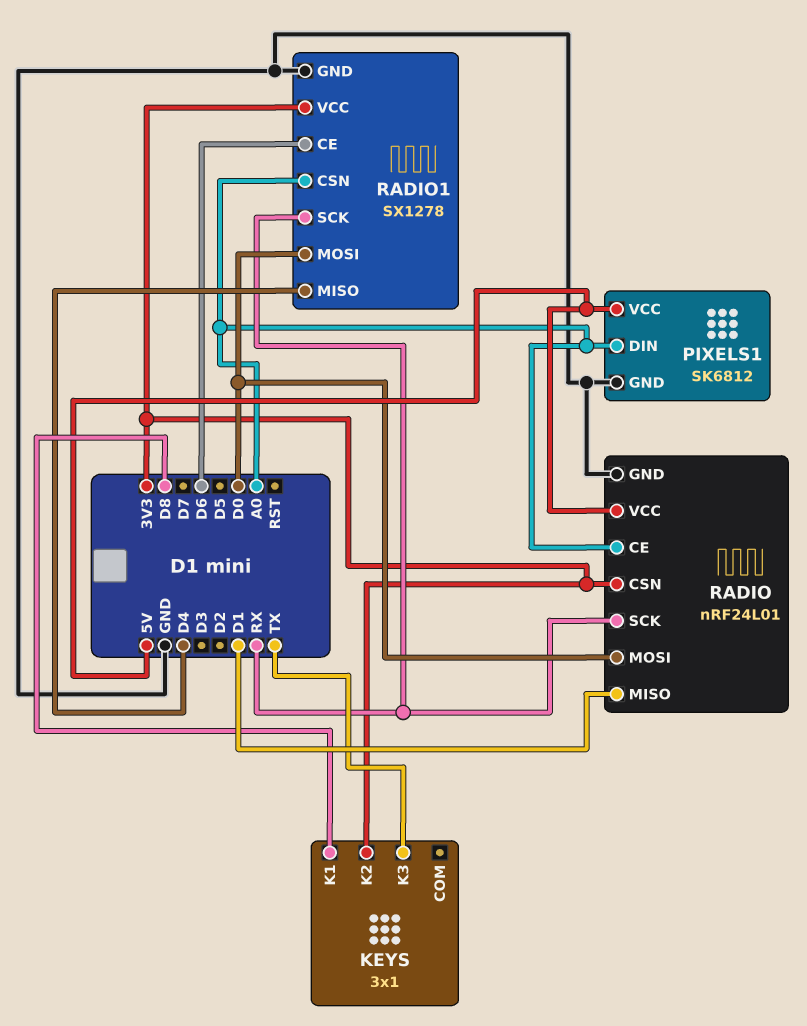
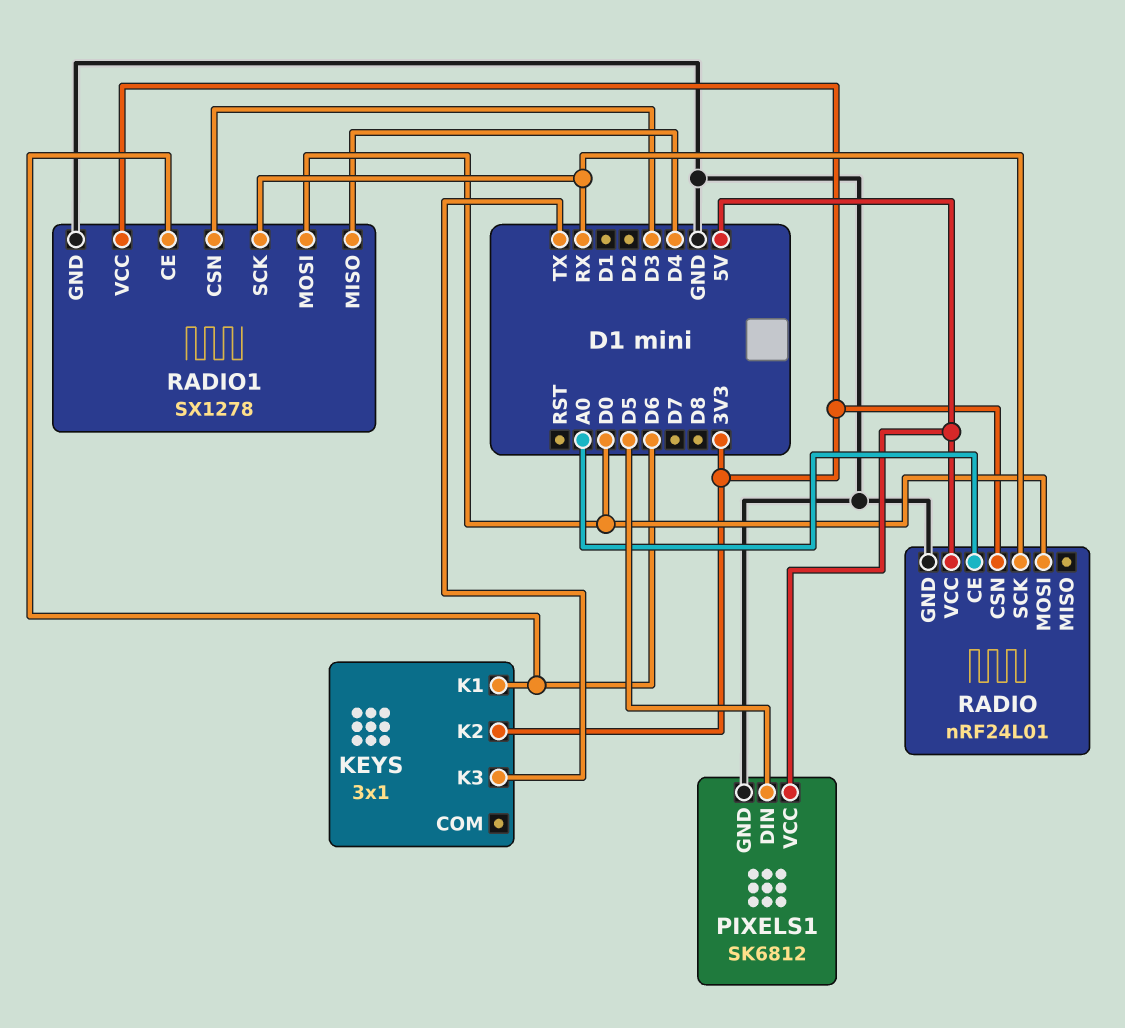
KEYS pin K1: D8 -> D6
PIXELS1 pin DIN: A0 -> D5
RADIO pin MISO: D1 -> none
RADIO1 pin CSN: A0 -> D3

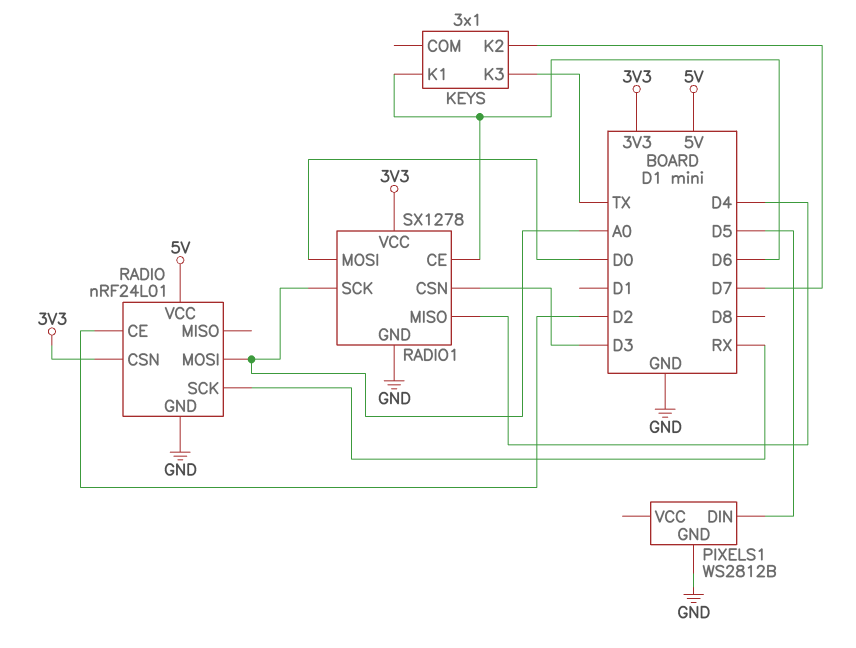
KEYS pin K2: 3V3 -> D7
PIXELS1: SK6812 -> WS2812B
PIXELS1 pin VCC: 5V -> none
RADIO pin CE: A0 -> D2
RADIO pin MOSI: D0 -> A0
RADIO1 pin SCK: RX -> A0

